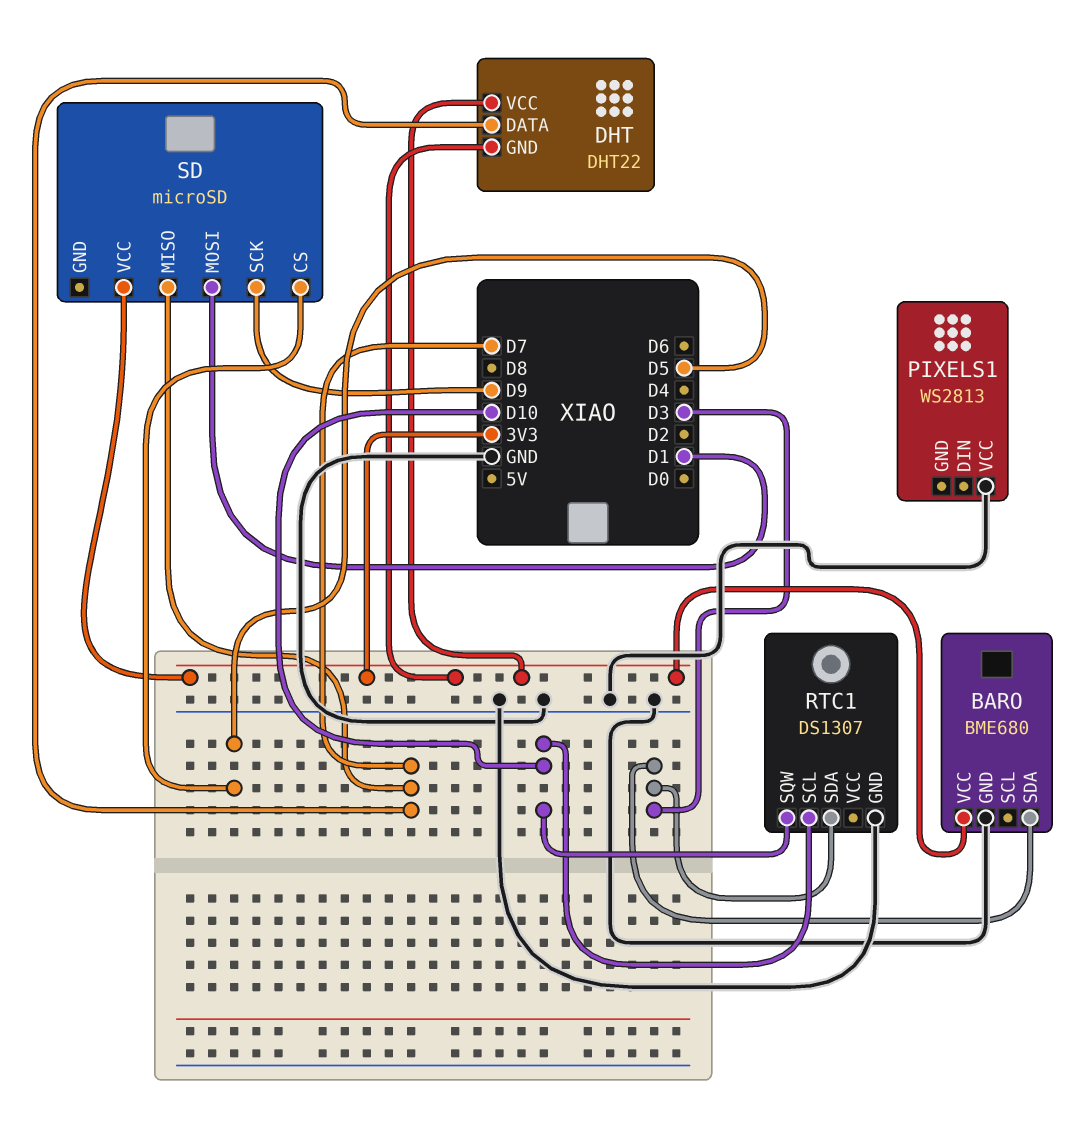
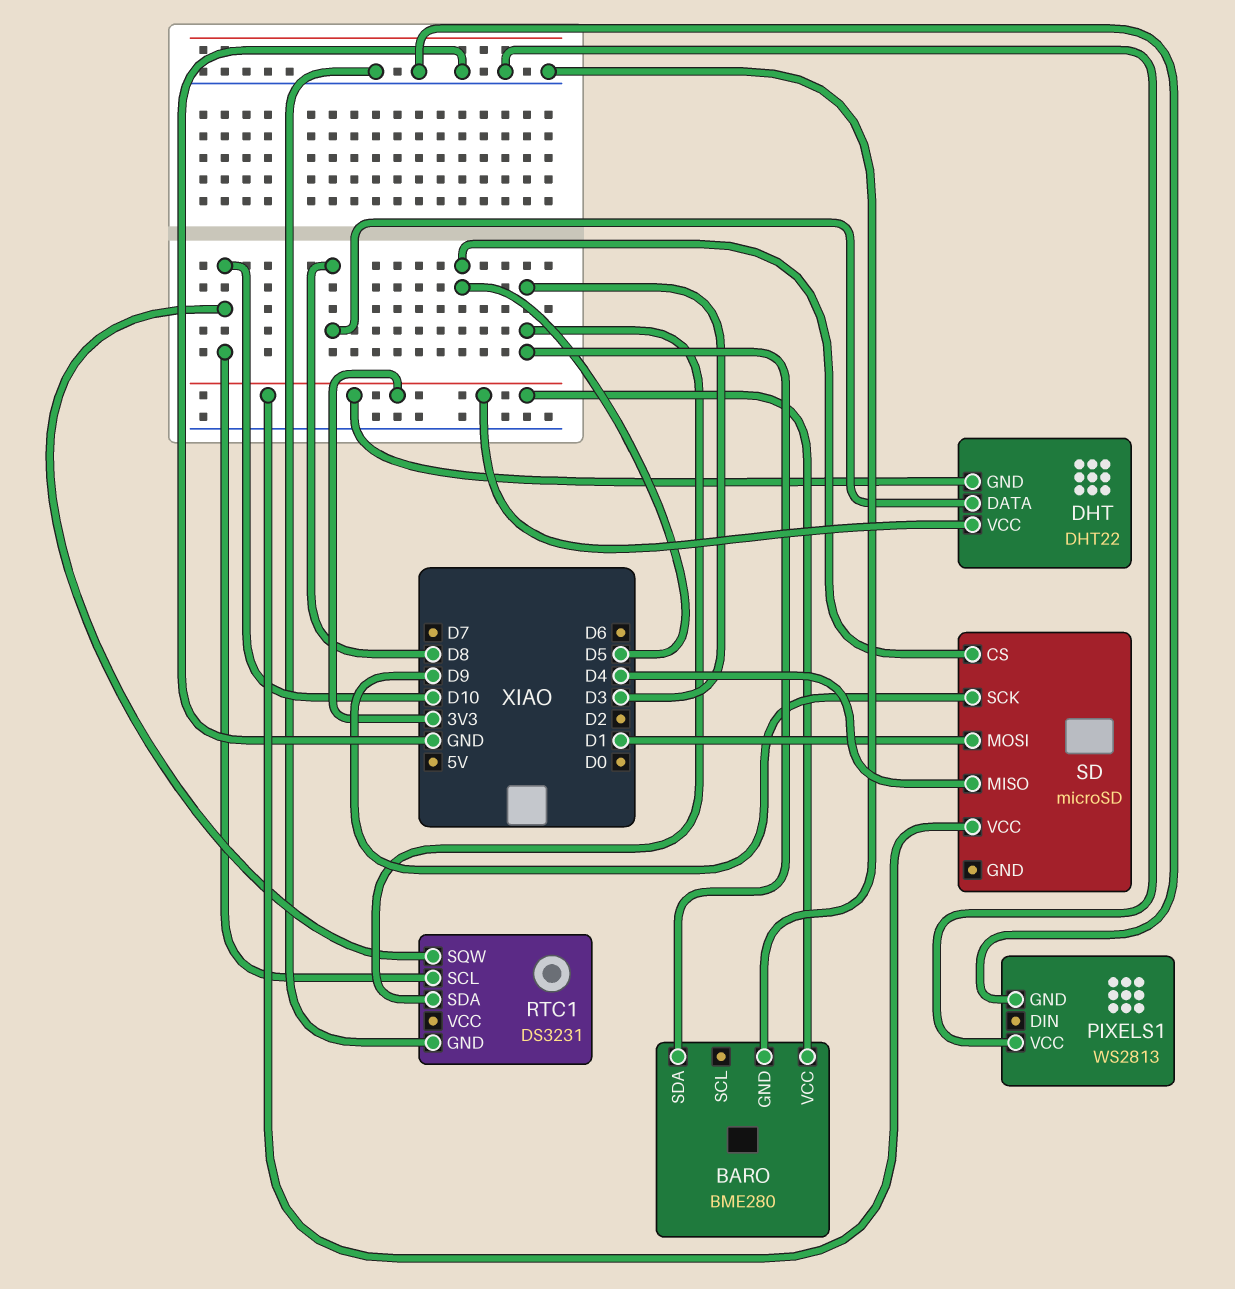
BARO: BME680 -> BME280
DHT pin DATA: D7 -> D8
PIXELS1 pin GND: none -> GND
RTC1: DS1307 -> DS3231
SD pin MISO: D7 -> D4

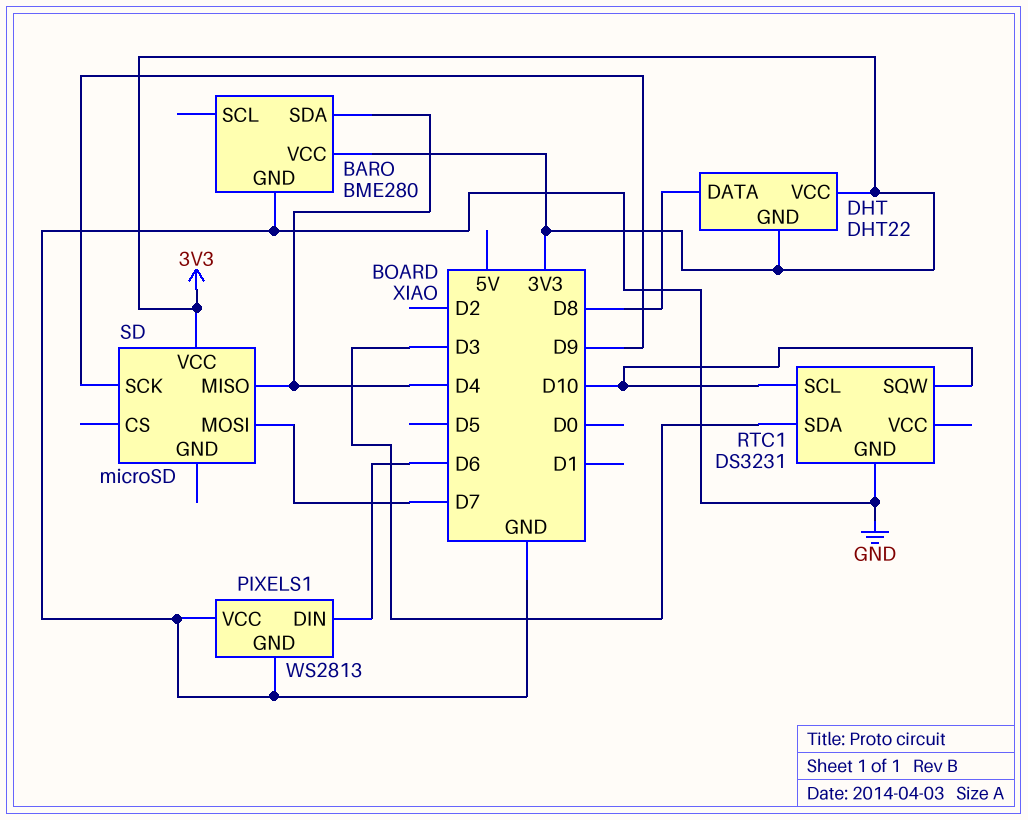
BARO pin SDA: D3 -> D4
PIXELS1 pin DIN: none -> D6
SD pin CS: D5 -> none
SD pin MOSI: D1 -> D7

